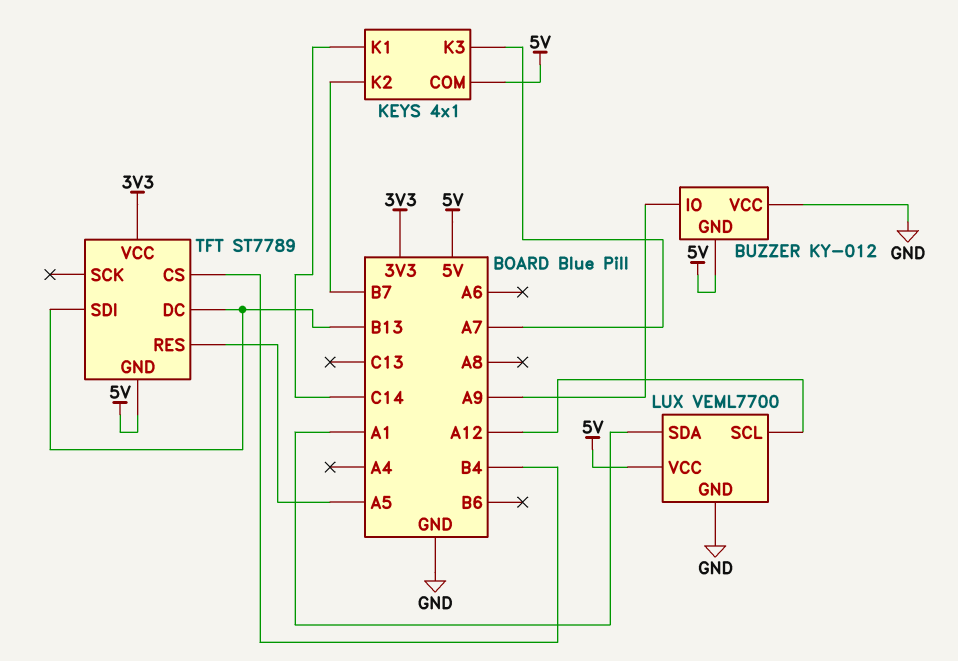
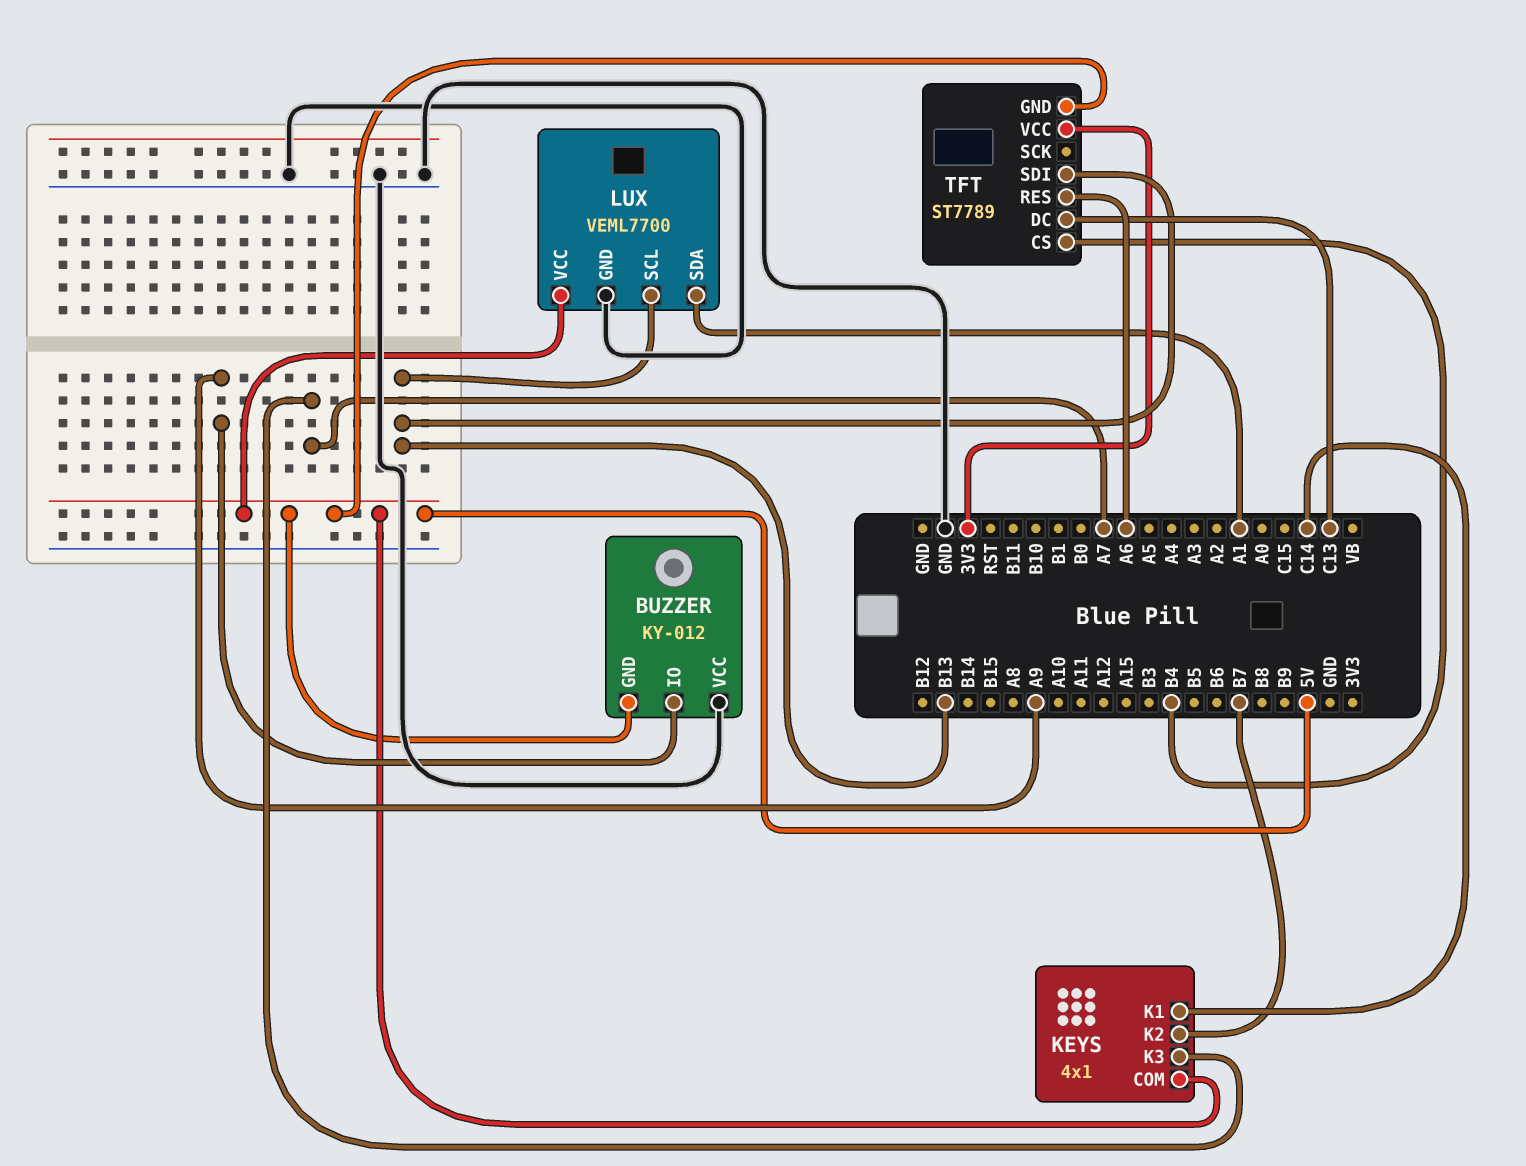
LUX pin SCL: A12 -> B13
TFT pin DC: B13 -> C13
TFT pin RES: A5 -> A6

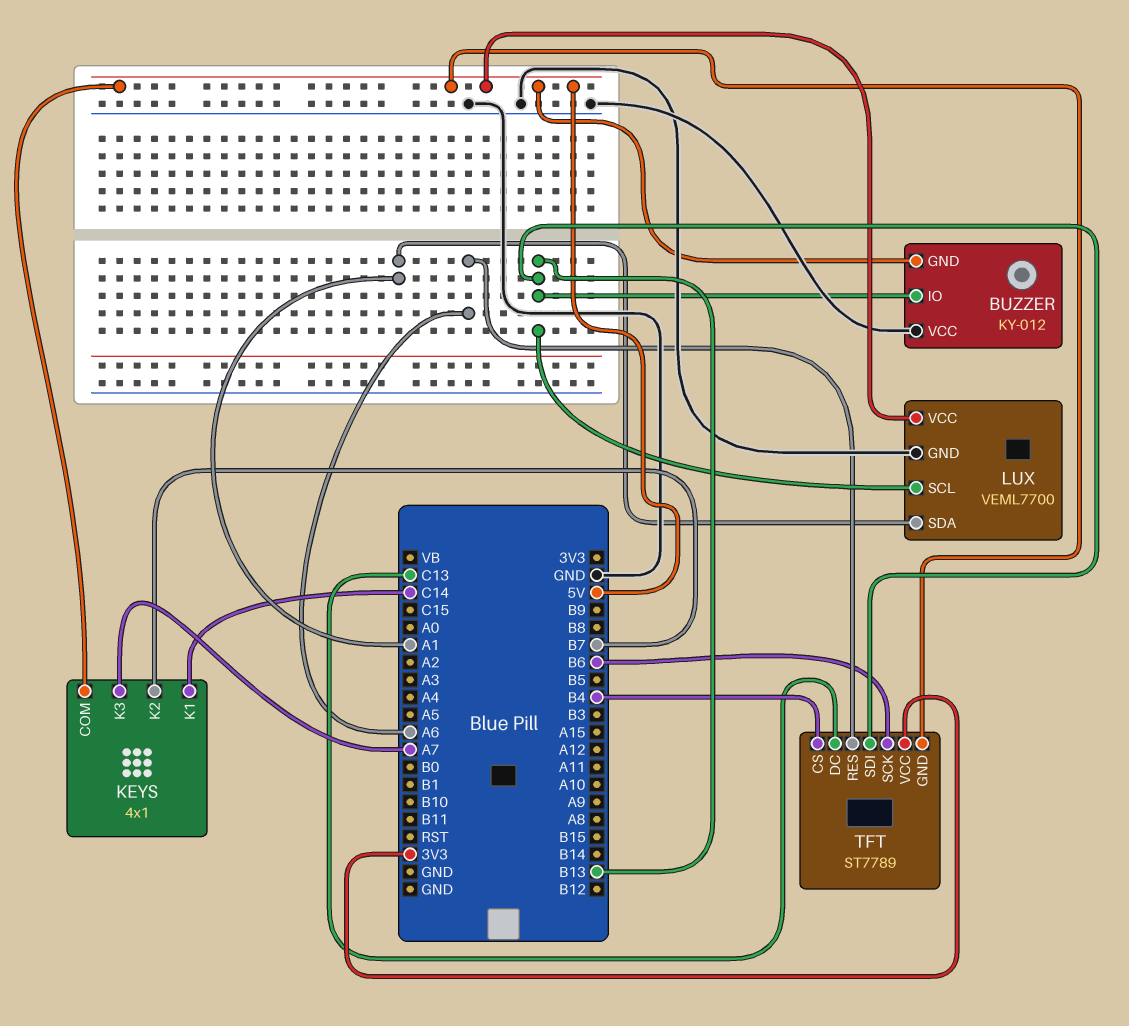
BUZZER pin IO: A9 -> B13
TFT pin SCK: none -> B6

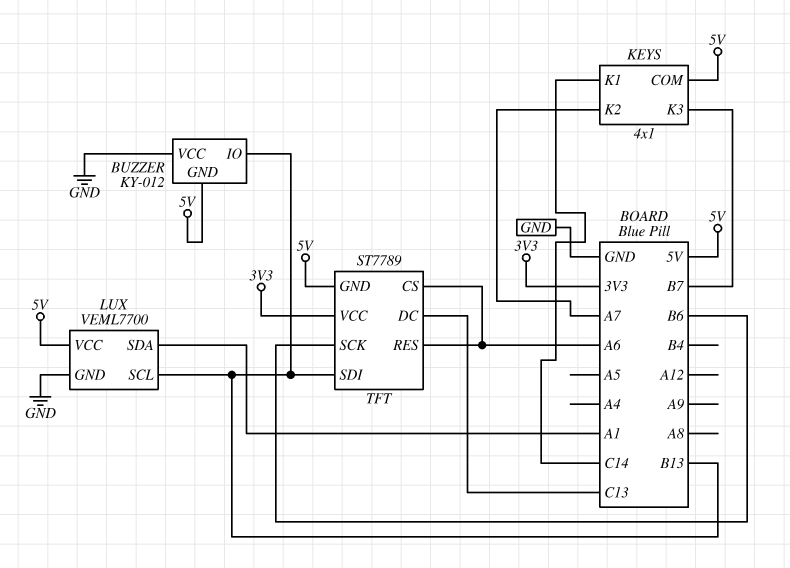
KEYS pin K2: B7 -> A7
KEYS pin K3: A7 -> B7
TFT pin CS: B4 -> A6

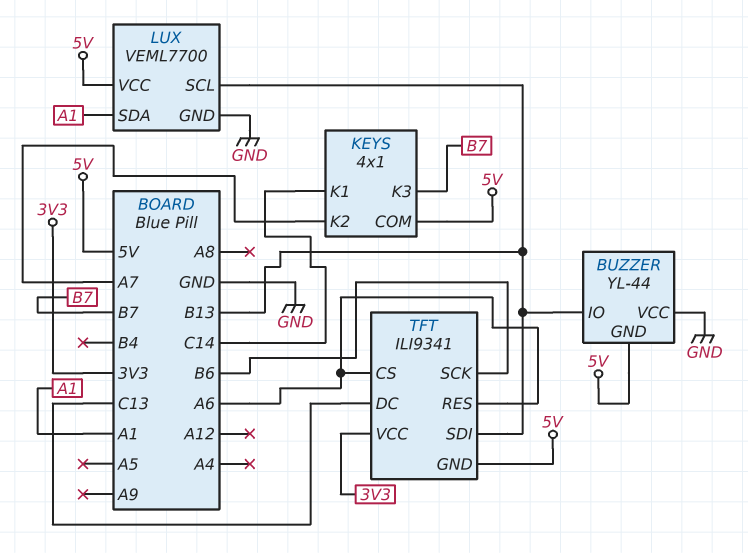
BUZZER: KY-012 -> YL-44
TFT: ST7789 -> ILI9341

